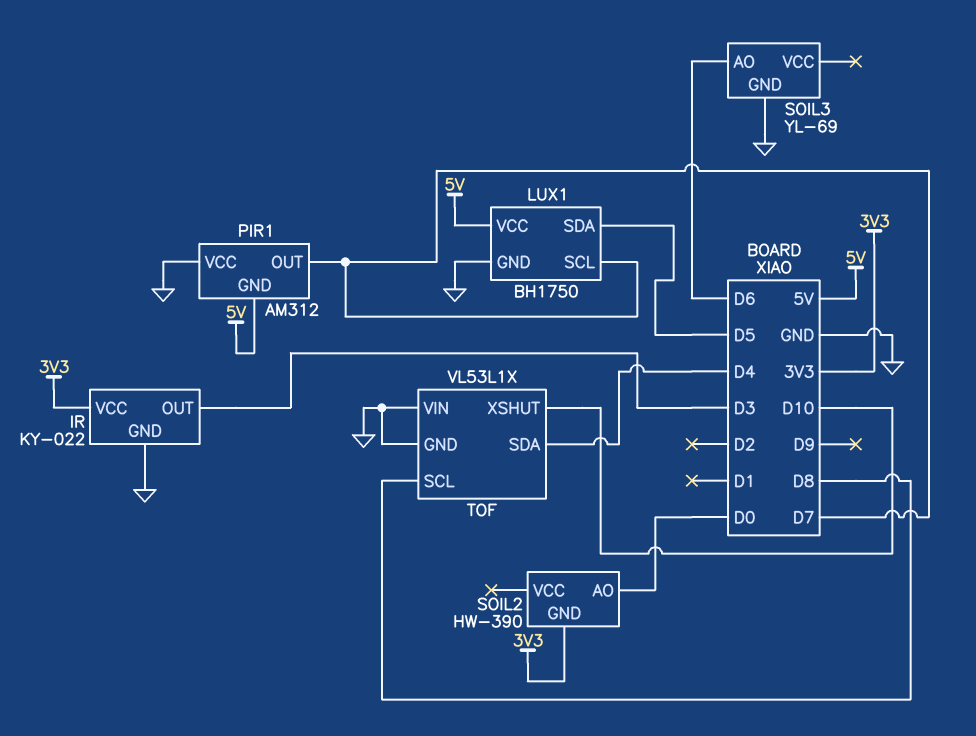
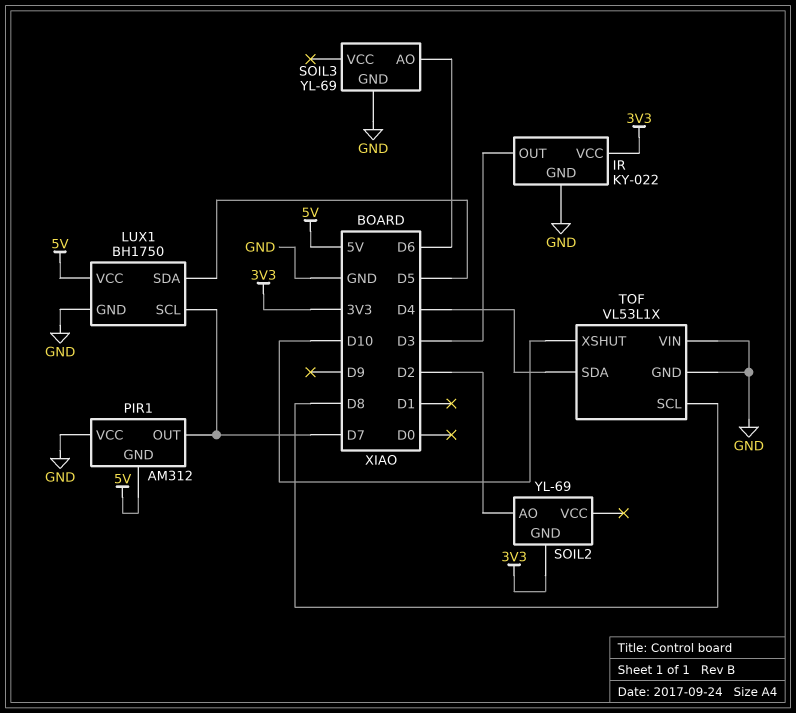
SOIL2: HW-390 -> YL-69
SOIL2 pin AO: D0 -> D2

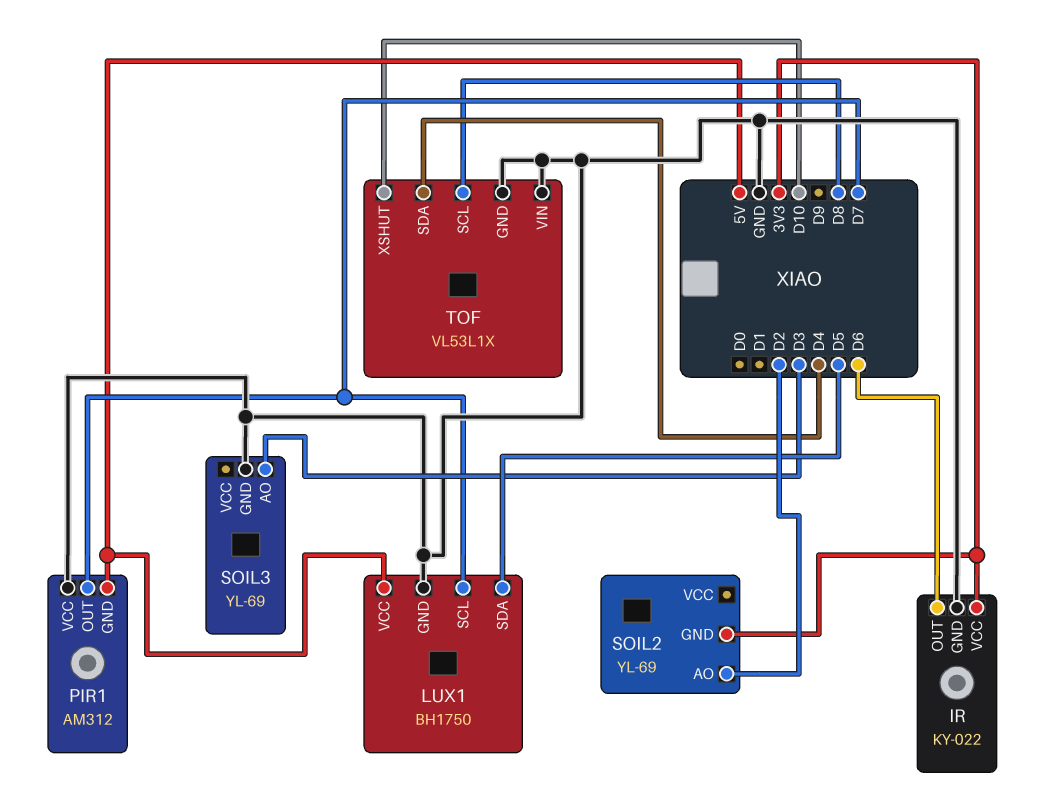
IR pin OUT: D3 -> D6
SOIL3 pin AO: D6 -> D3

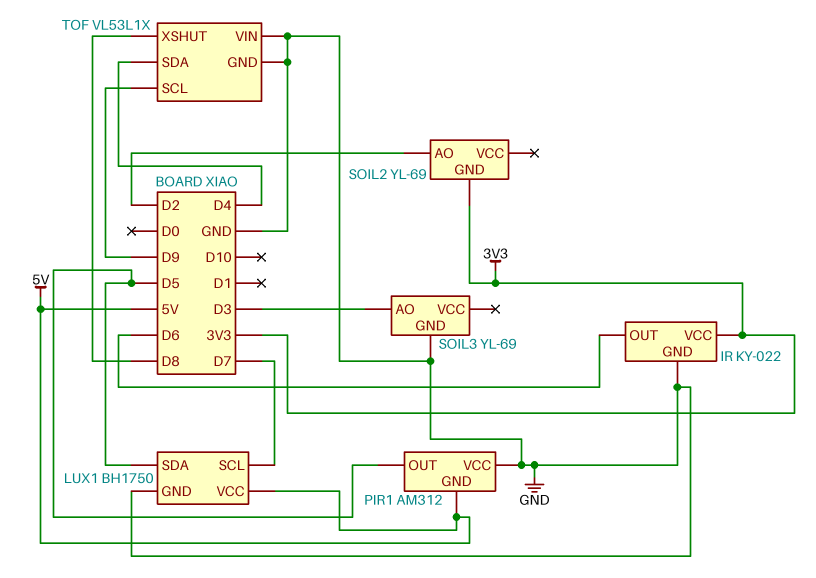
PIR1 pin OUT: D7 -> D5
TOF pin SCL: D8 -> D9
TOF pin XSHUT: D10 -> D8

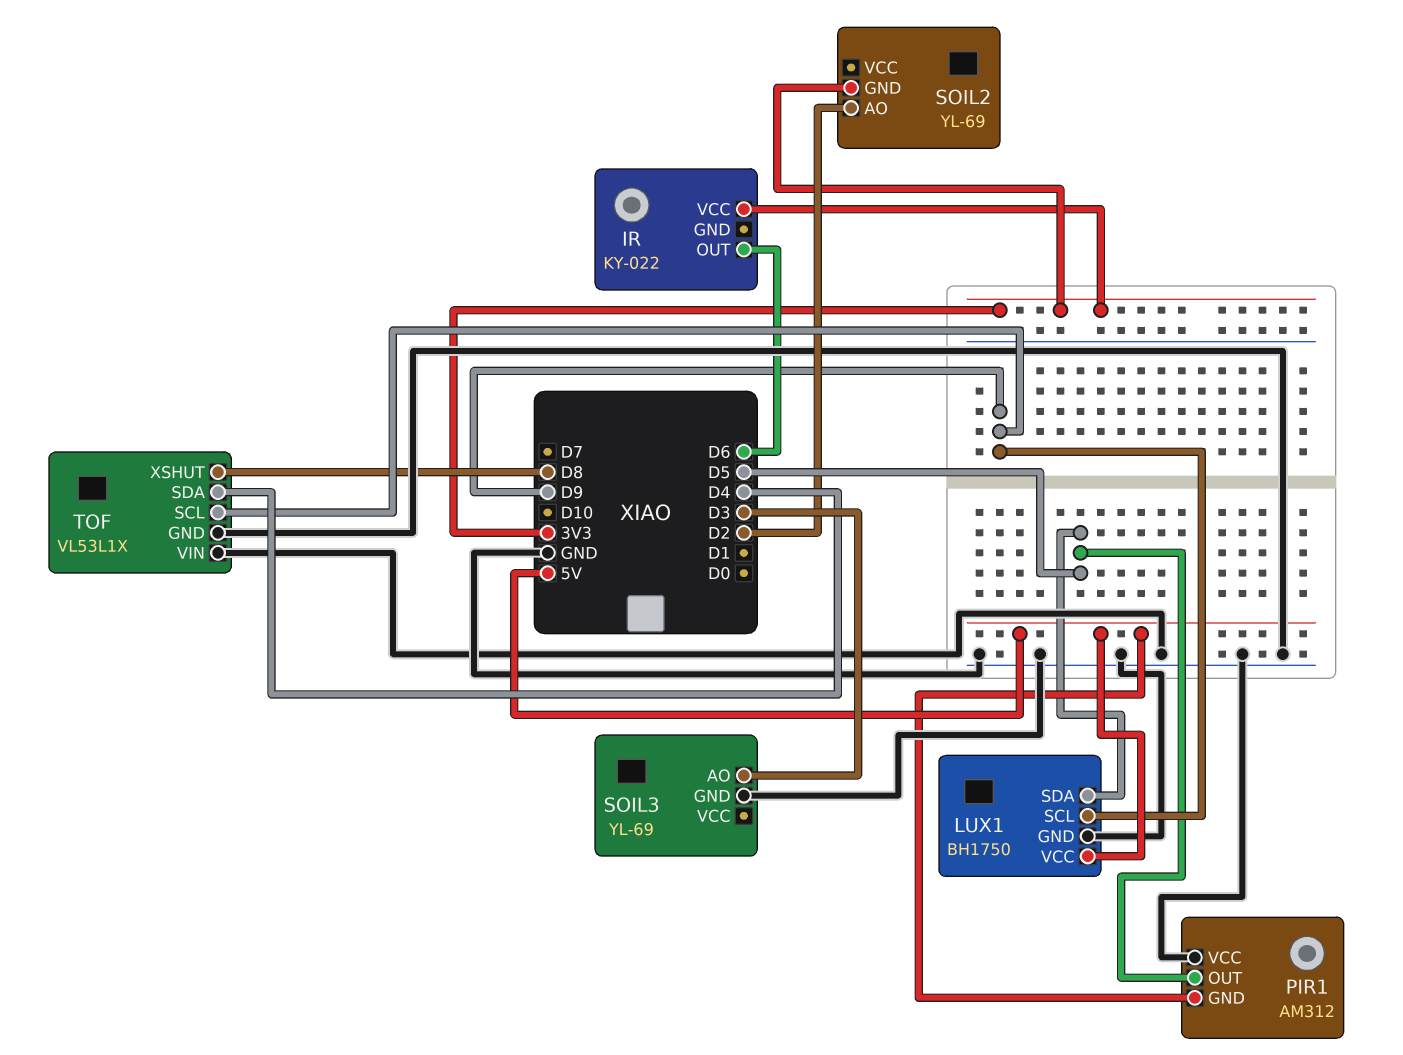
IR pin GND: GND -> none
LUX1 pin SCL: D7 -> D9

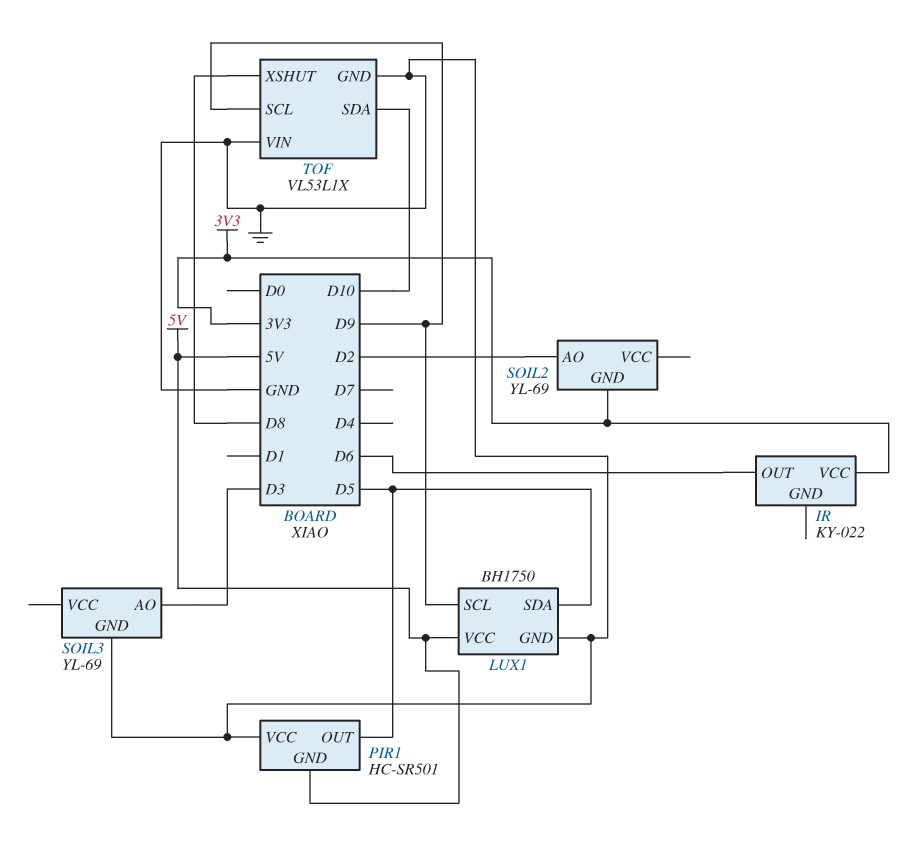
PIR1: AM312 -> HC-SR501
TOF pin SDA: D4 -> D10

